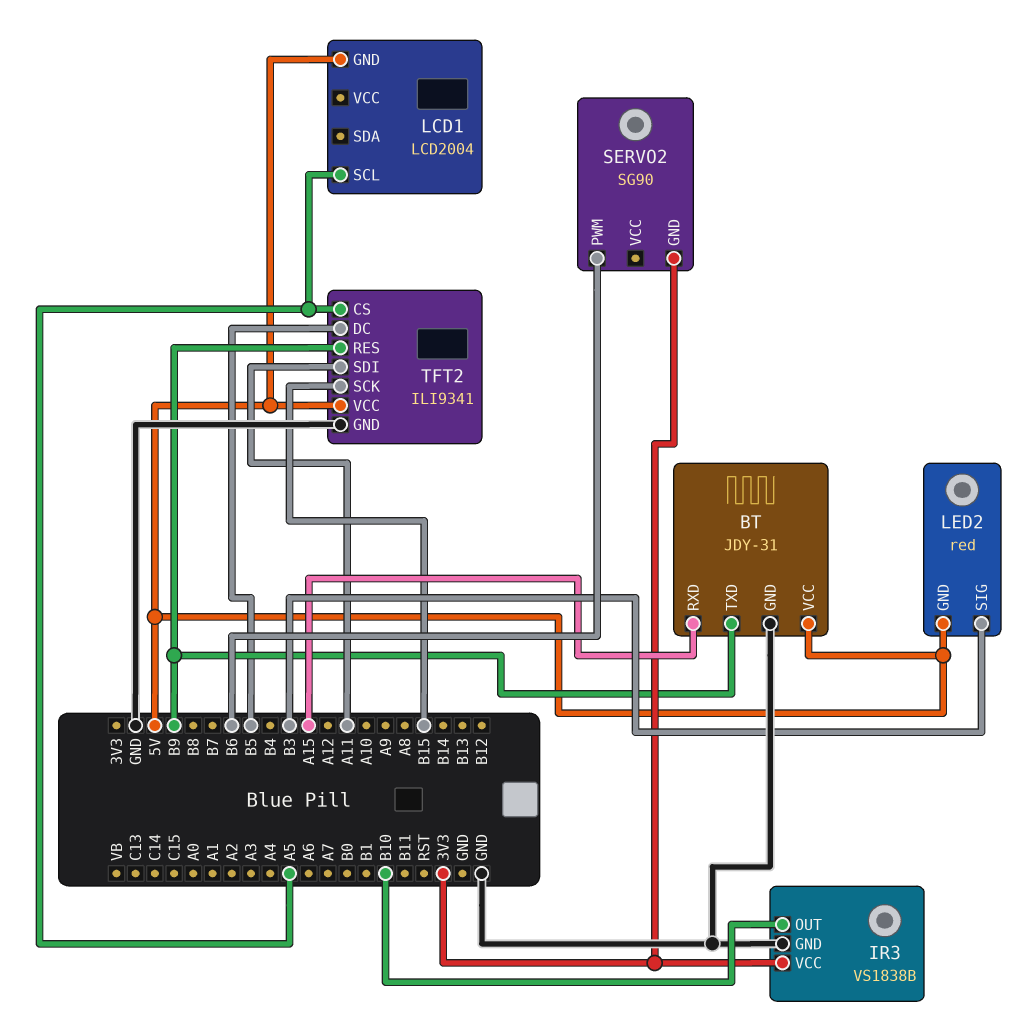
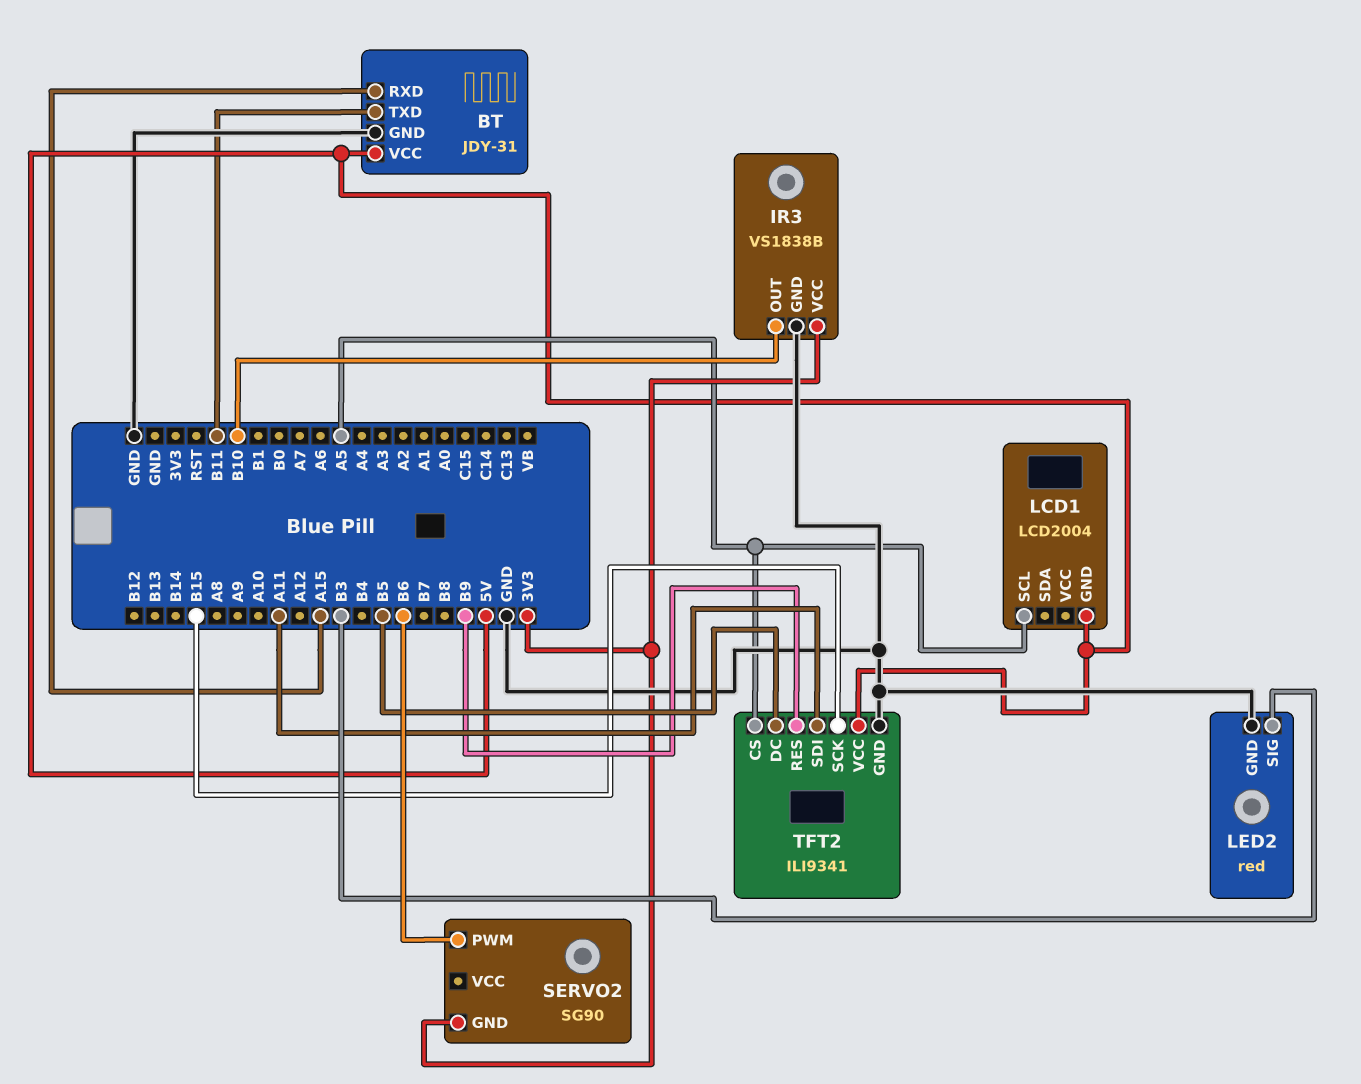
BT pin TXD: B9 -> B11
LED2 pin GND: 5V -> GND

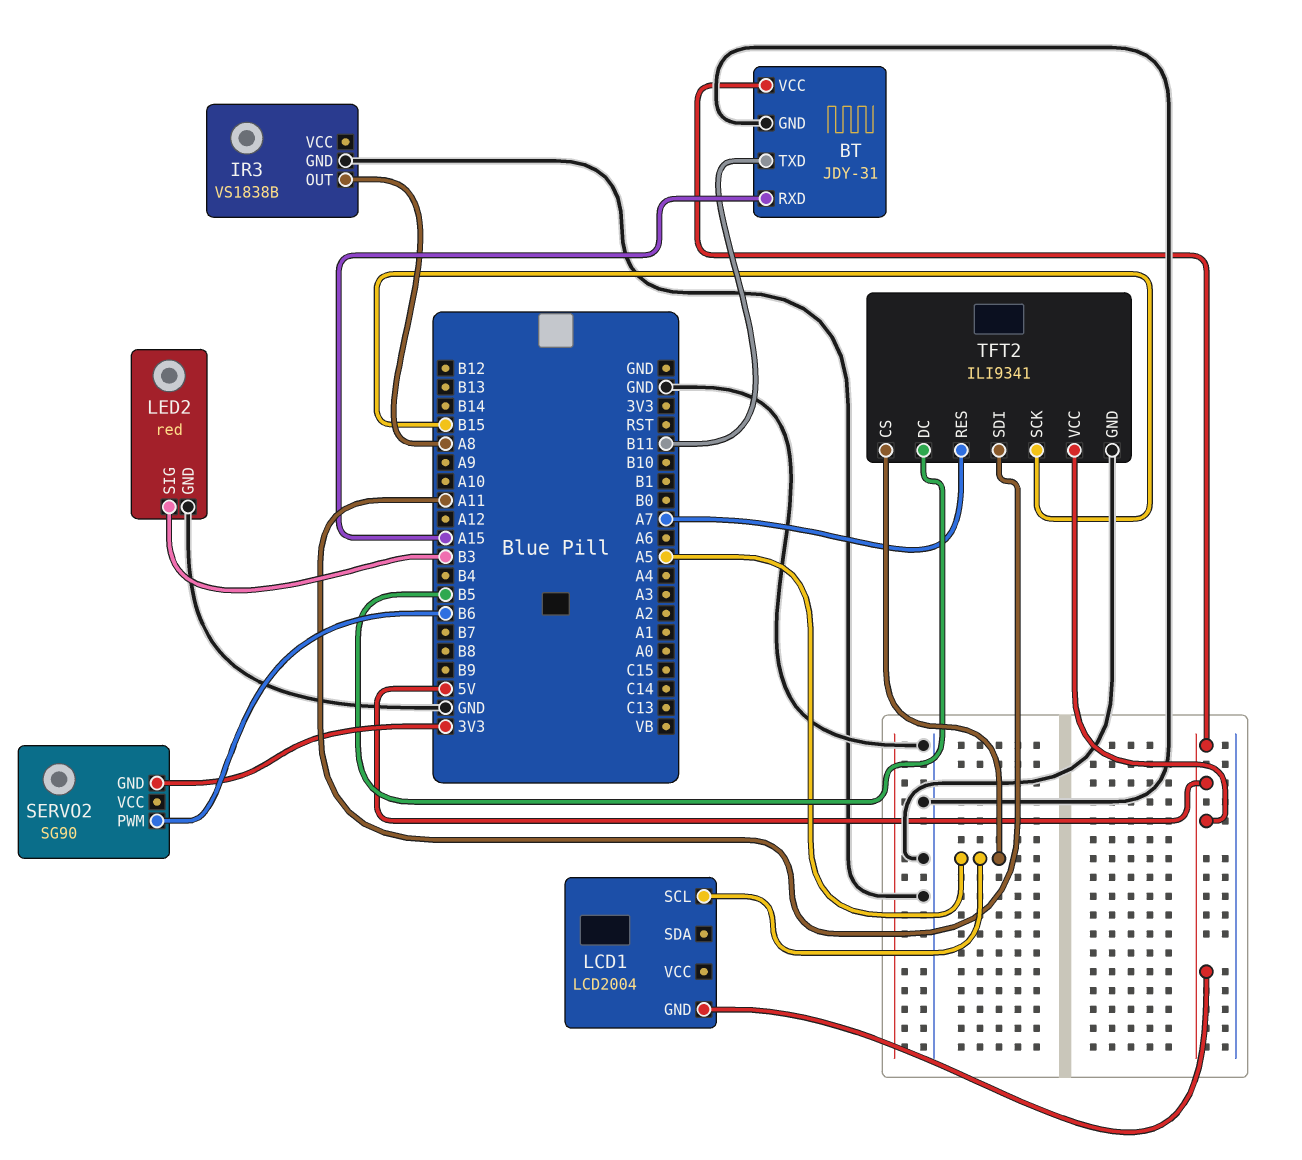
IR3 pin OUT: B10 -> A8
IR3 pin VCC: 3V3 -> none
TFT2 pin RES: B9 -> A7

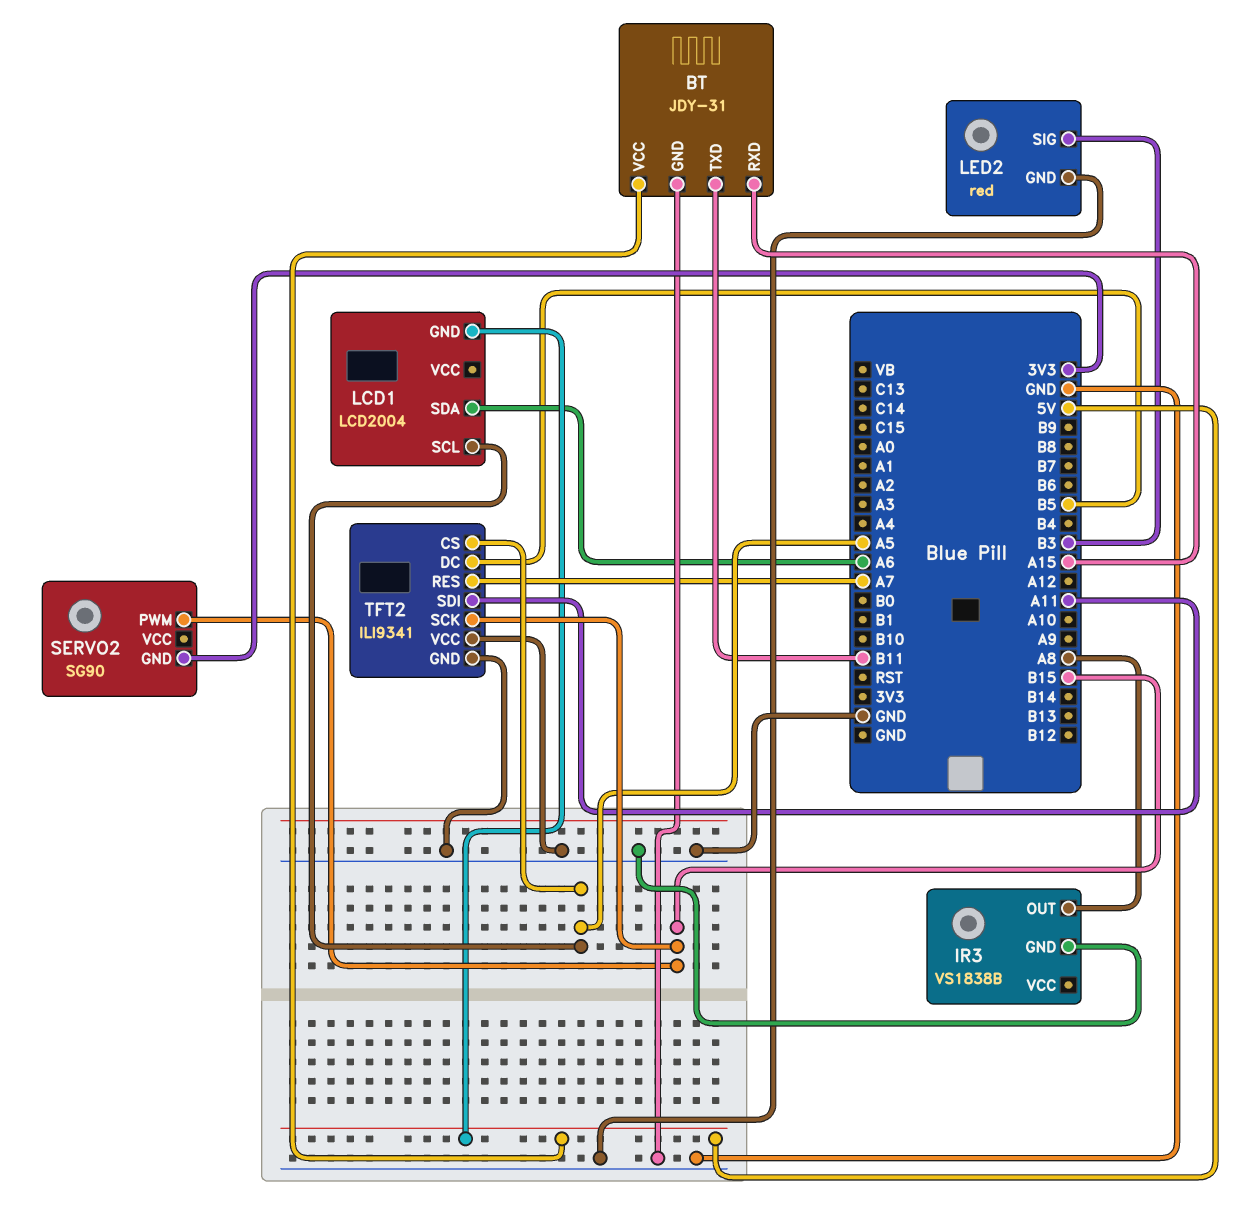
LCD1 pin SDA: none -> A6
SERVO2 pin PWM: B6 -> B15
TFT2 pin VCC: 5V -> GND

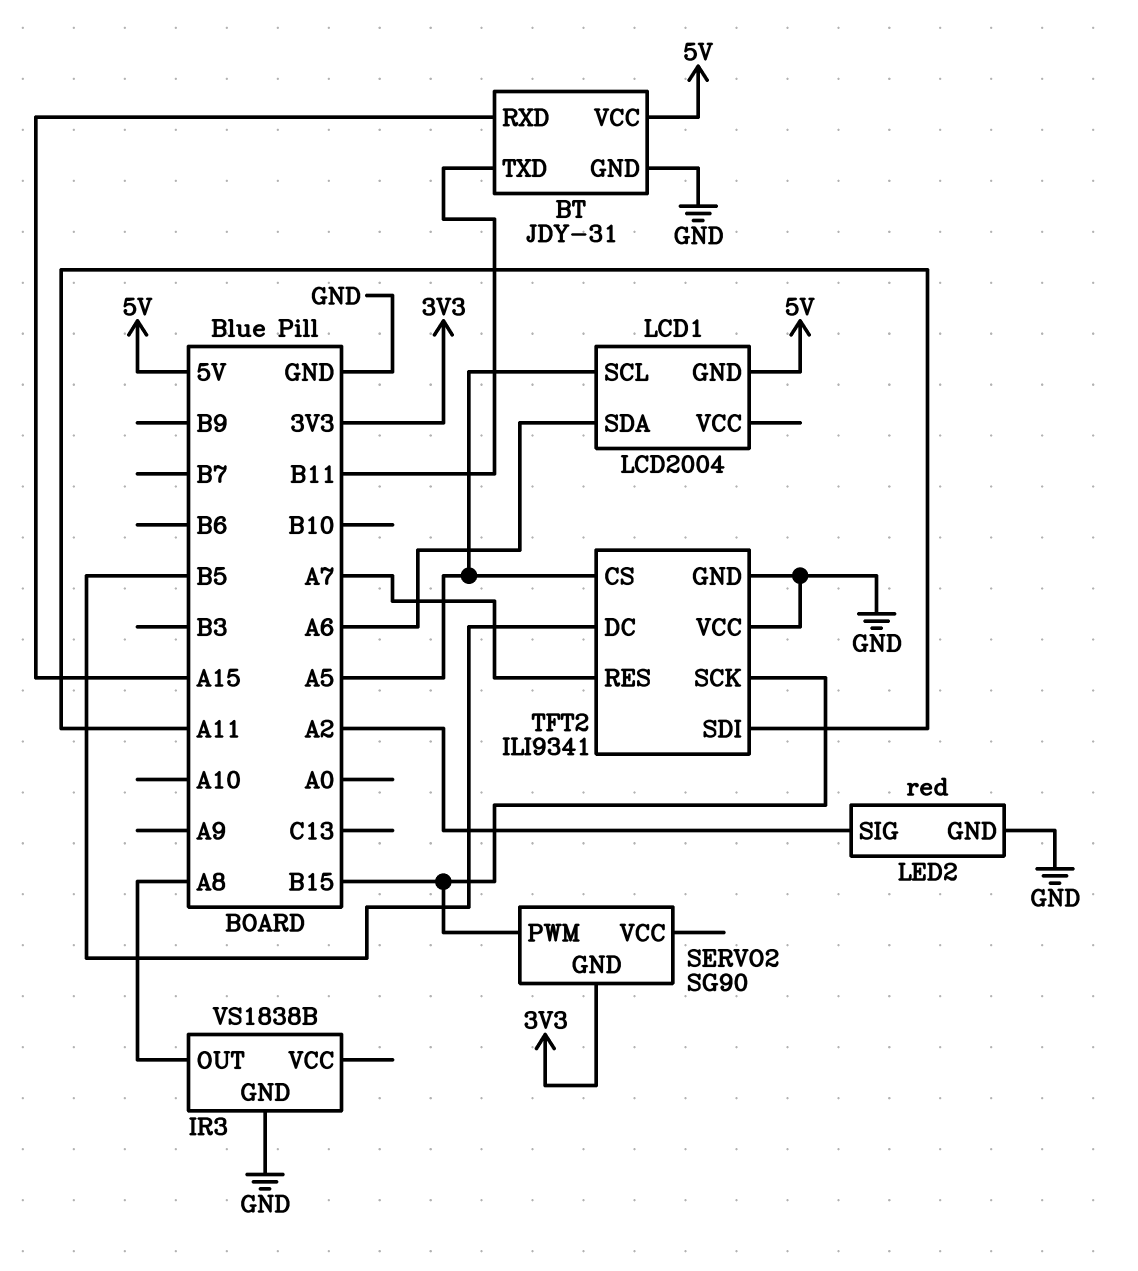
LED2 pin SIG: B3 -> A2

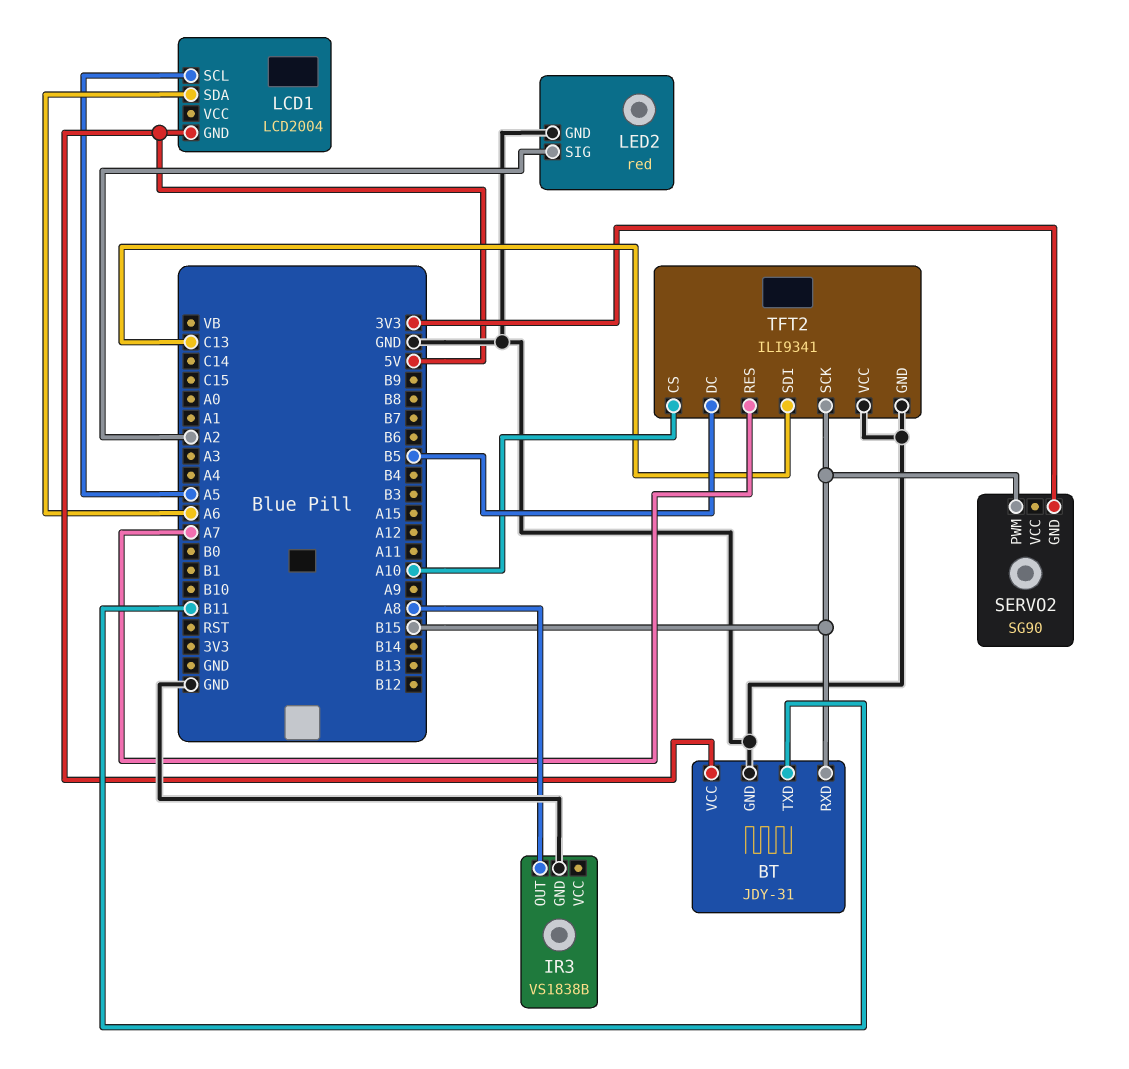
BT pin RXD: A15 -> B15
TFT2 pin CS: A5 -> A10
TFT2 pin SDI: A11 -> C13

